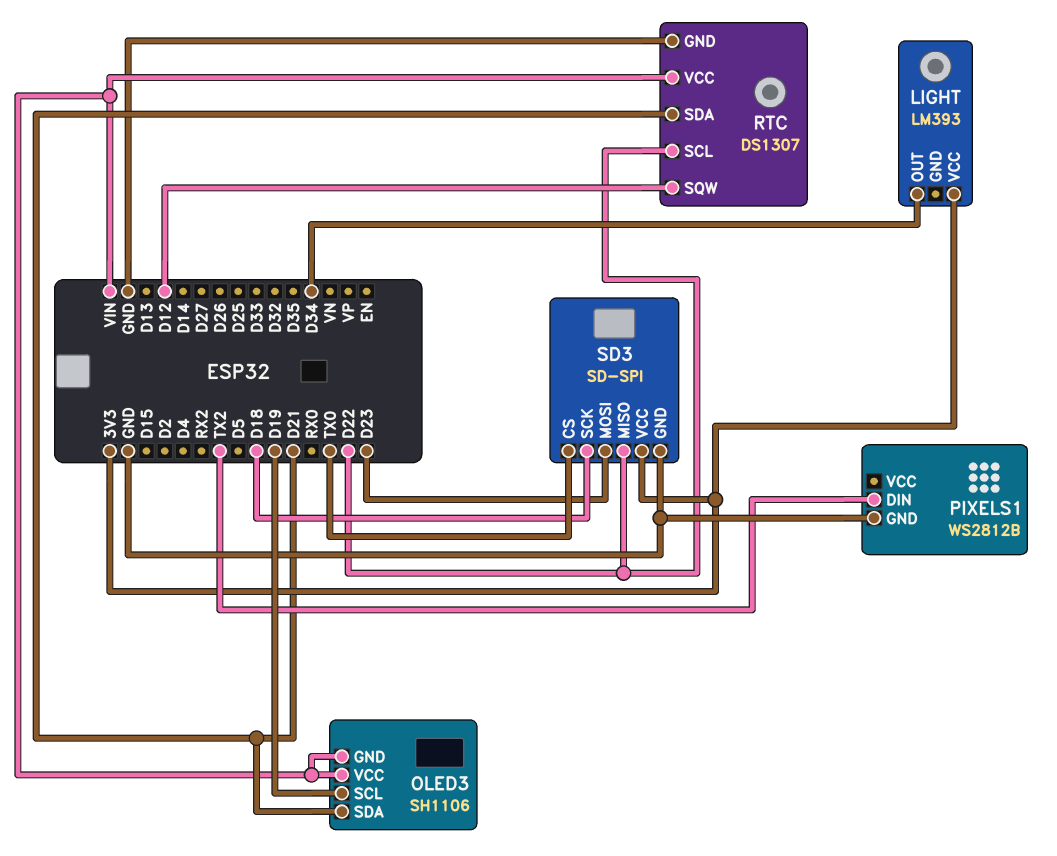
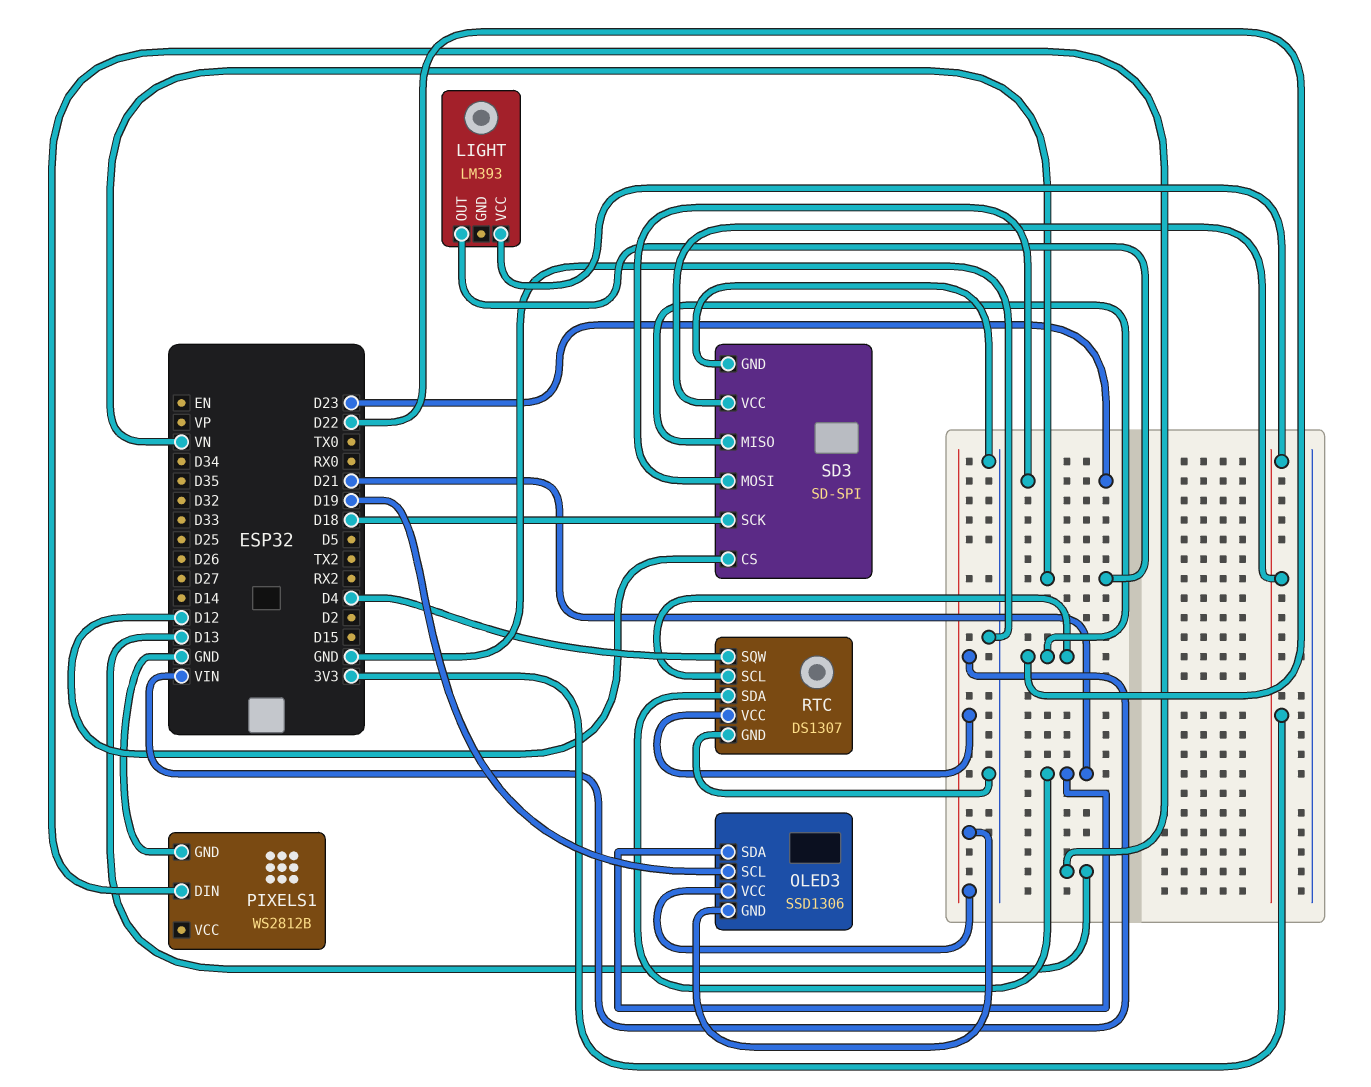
LIGHT pin OUT: D34 -> VN
OLED3: SH1106 -> SSD1306
PIXELS1 pin DIN: TX2 -> D13
RTC pin SQW: D12 -> D4
SD3 pin CS: TX0 -> D12

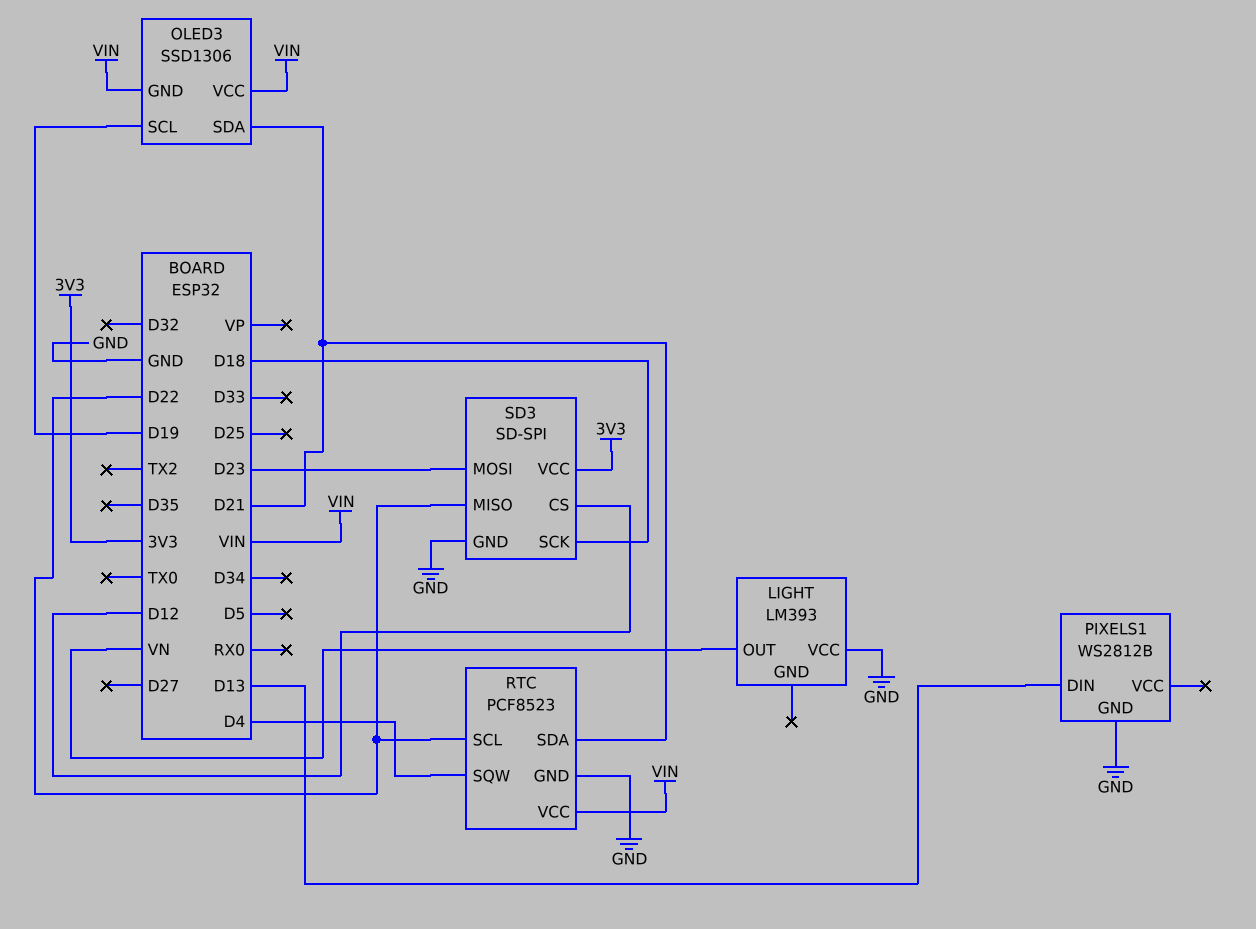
LIGHT pin VCC: 3V3 -> GND
RTC: DS1307 -> PCF8523

